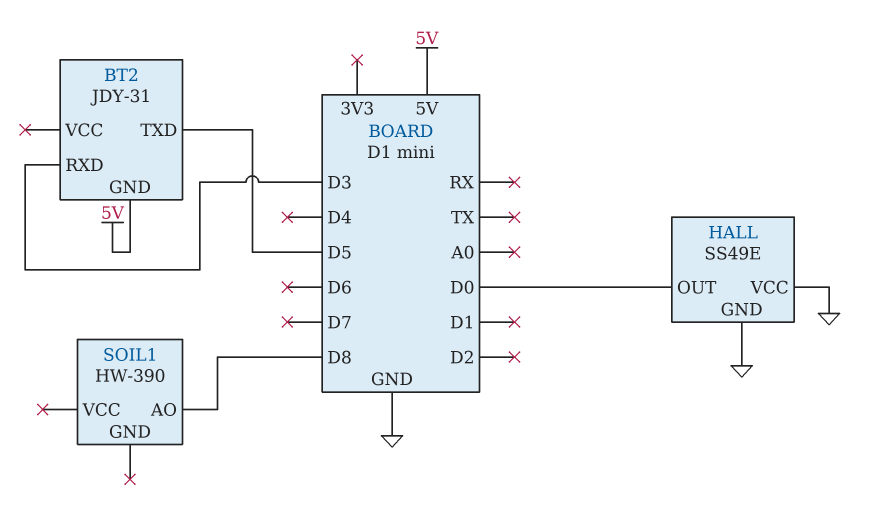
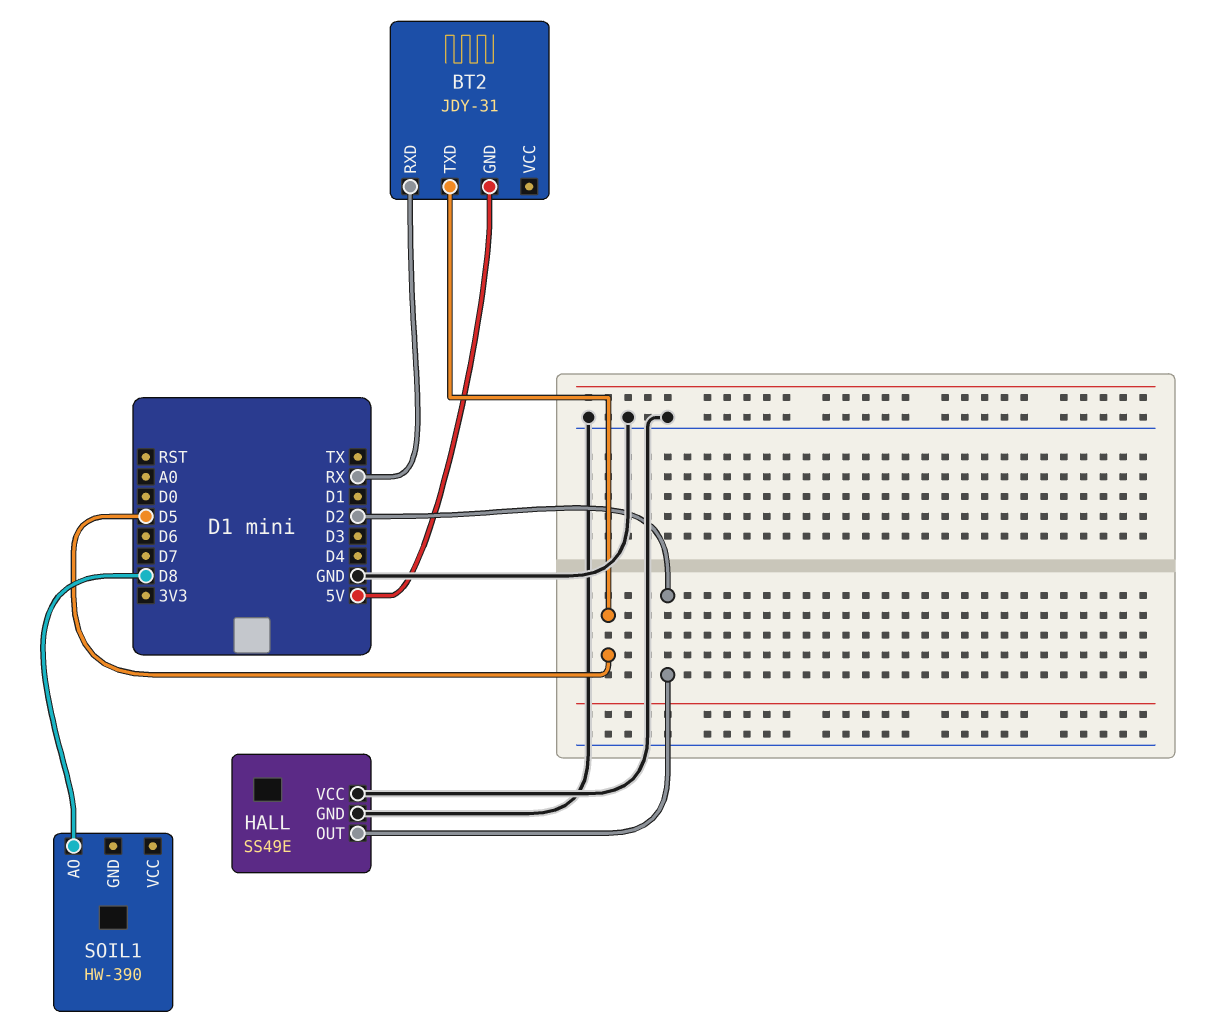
BT2 pin RXD: D3 -> RX
HALL pin OUT: D0 -> D2

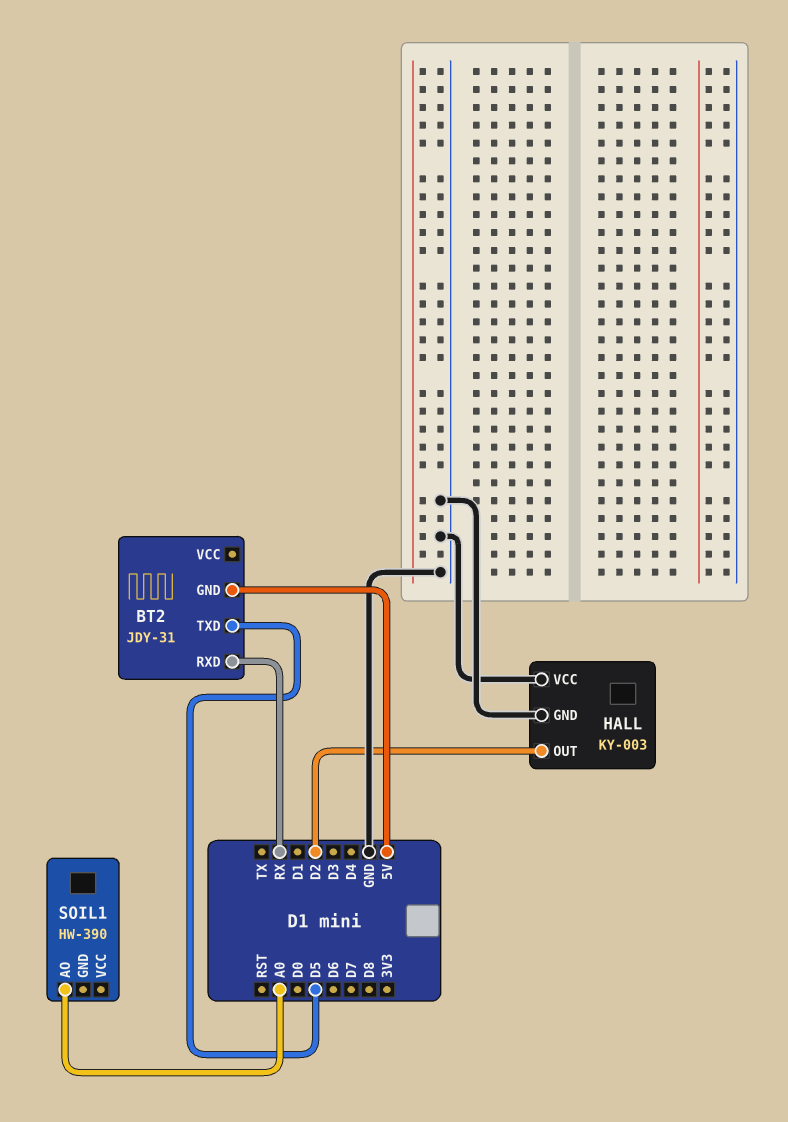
HALL: SS49E -> KY-003
SOIL1 pin AO: D8 -> A0

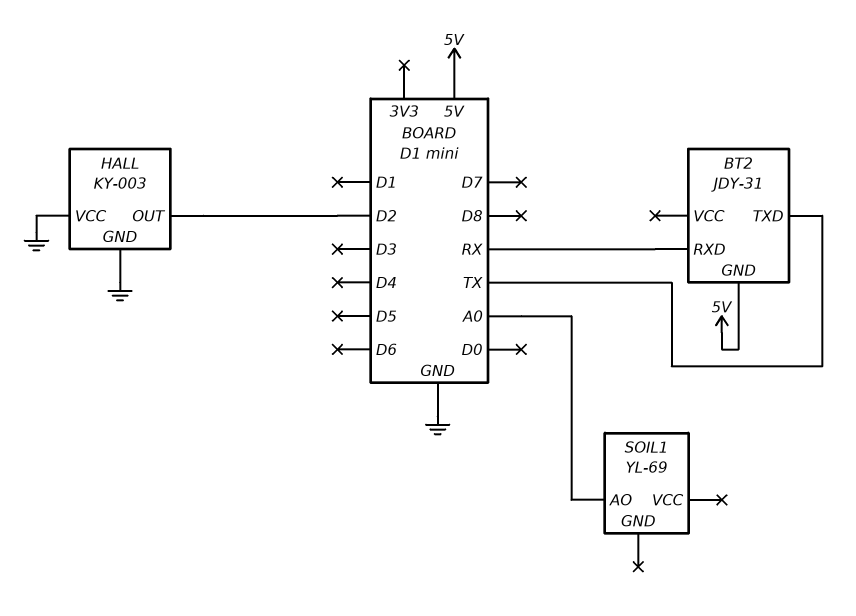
BT2 pin TXD: D5 -> TX
SOIL1: HW-390 -> YL-69

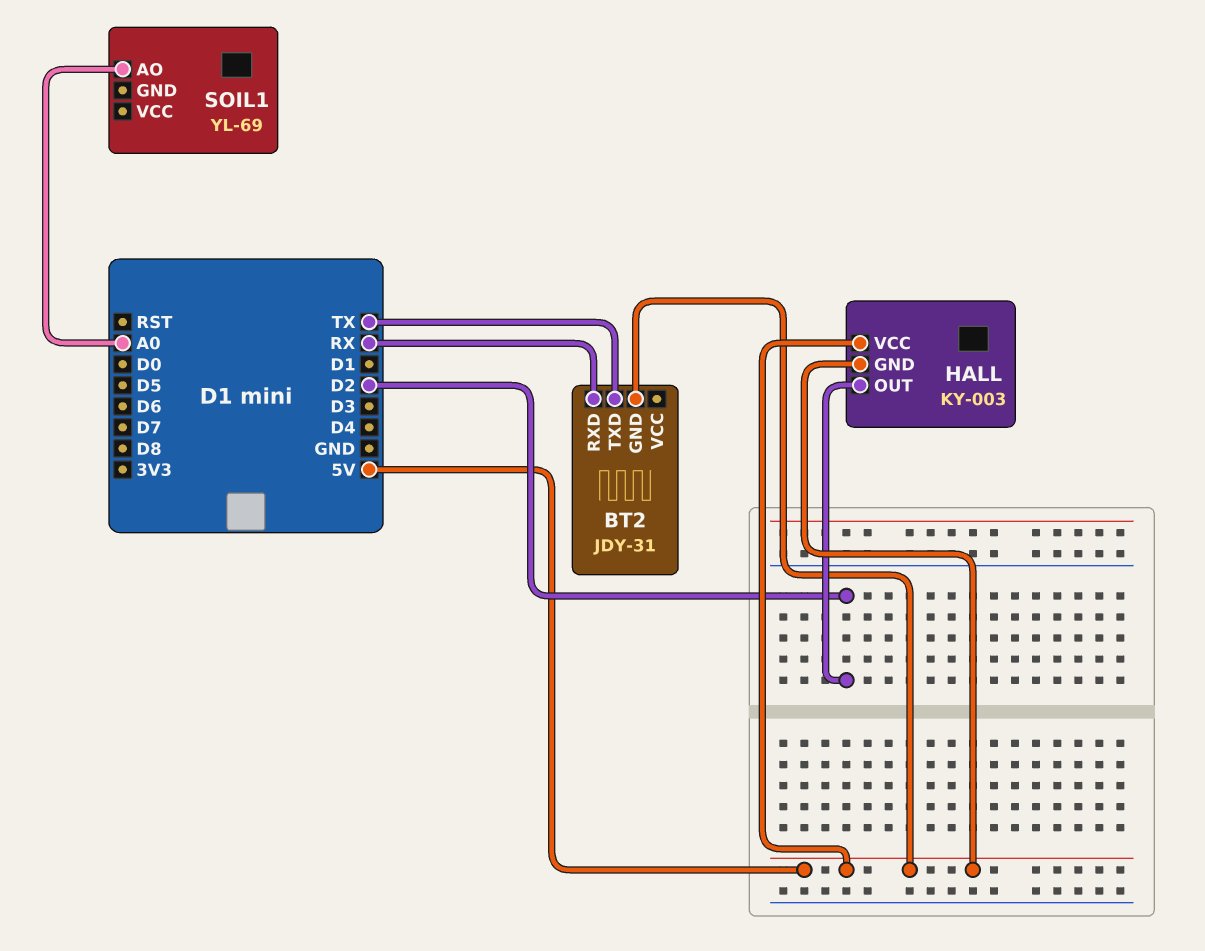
HALL pin GND: GND -> 5V
HALL pin VCC: GND -> 5V

